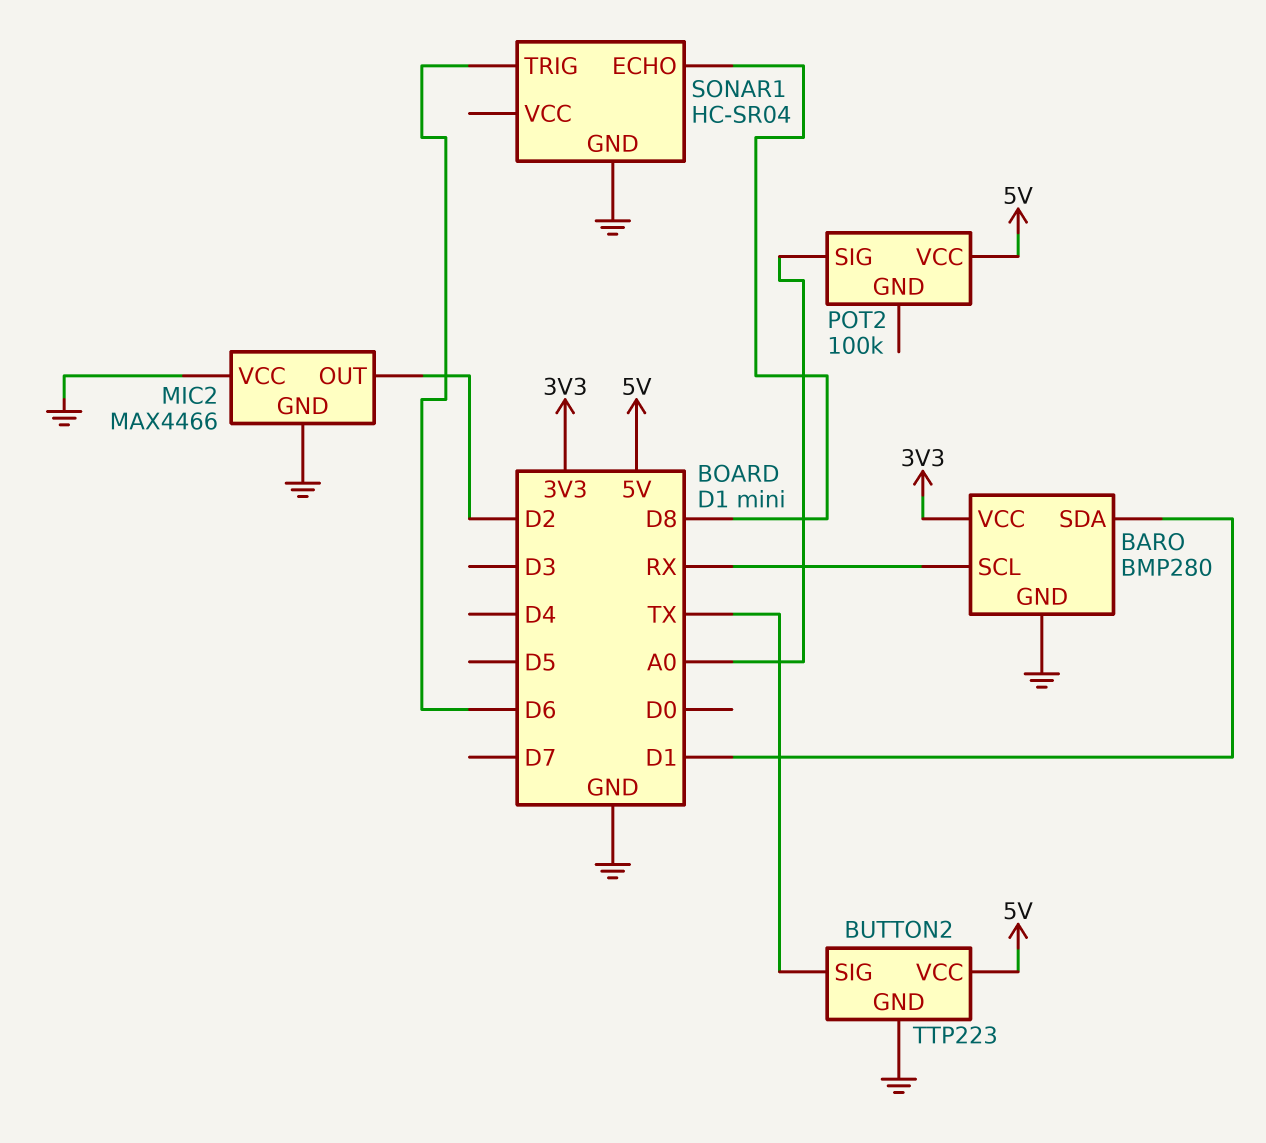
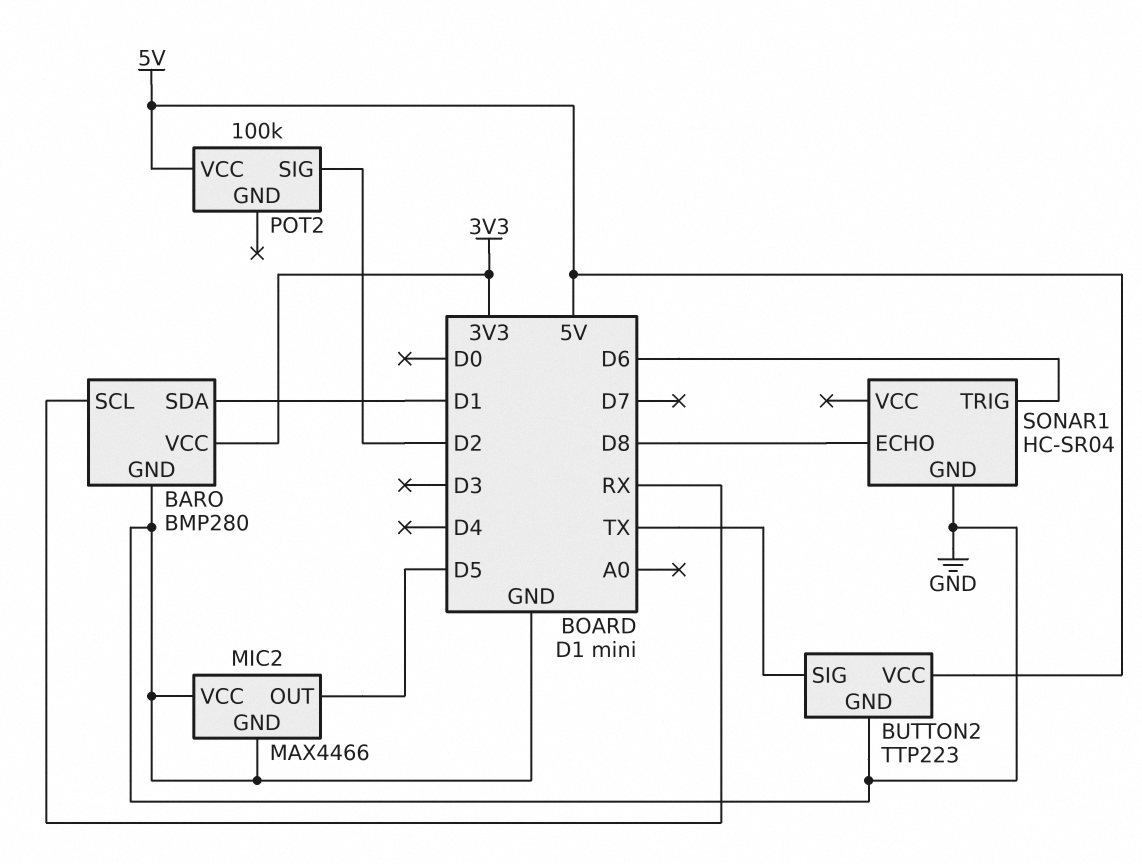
MIC2 pin OUT: D2 -> D5
POT2 pin SIG: A0 -> D2

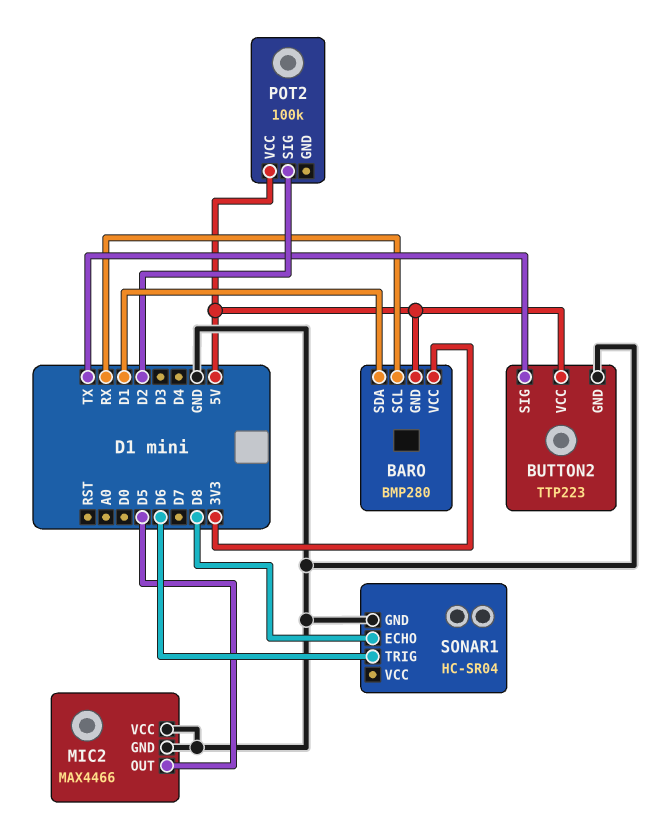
BARO pin GND: GND -> 5V

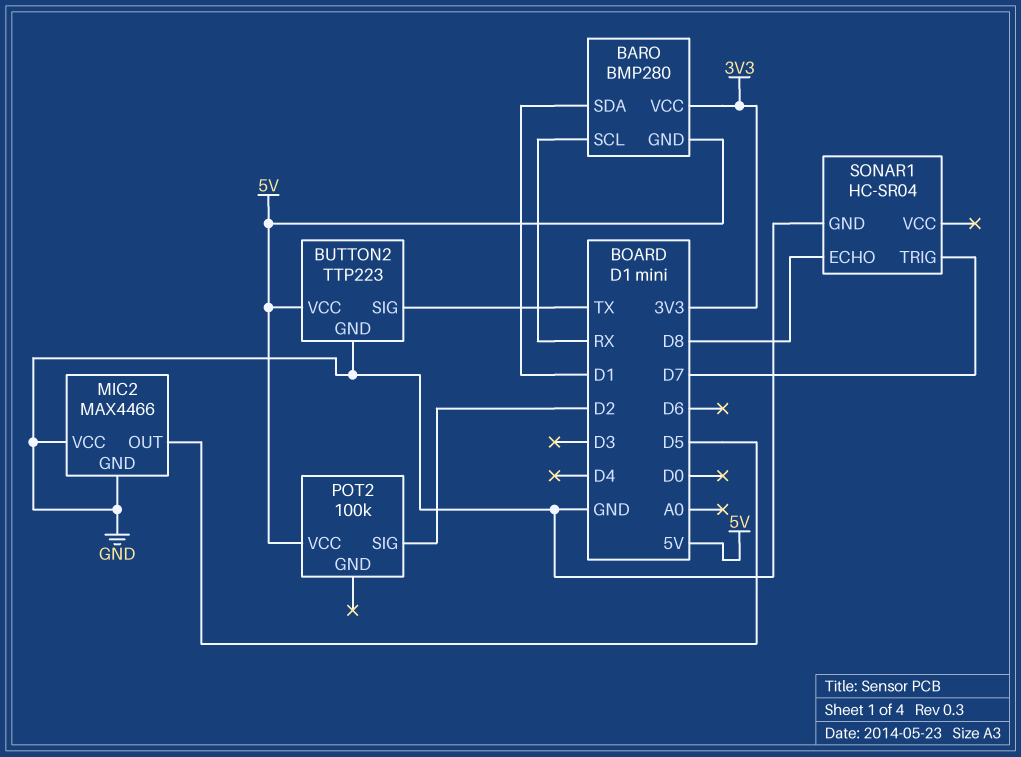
SONAR1 pin TRIG: D6 -> D7

